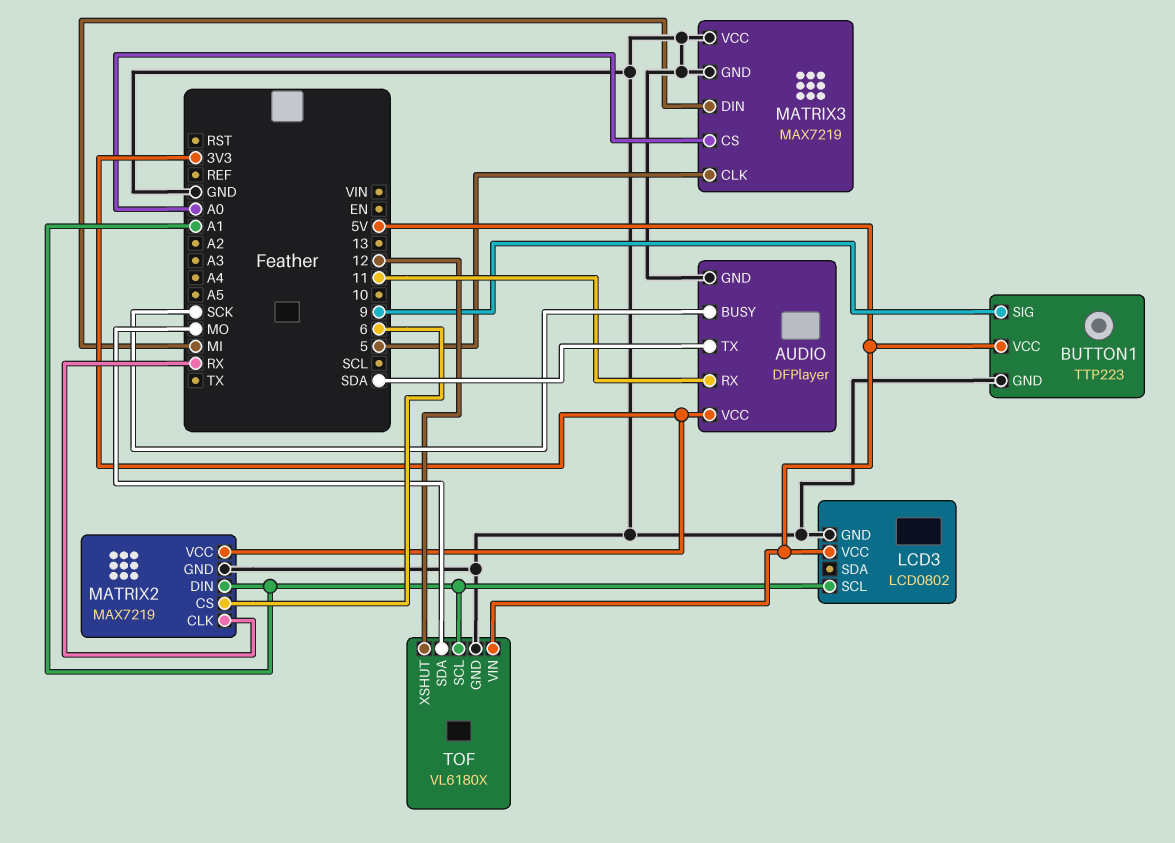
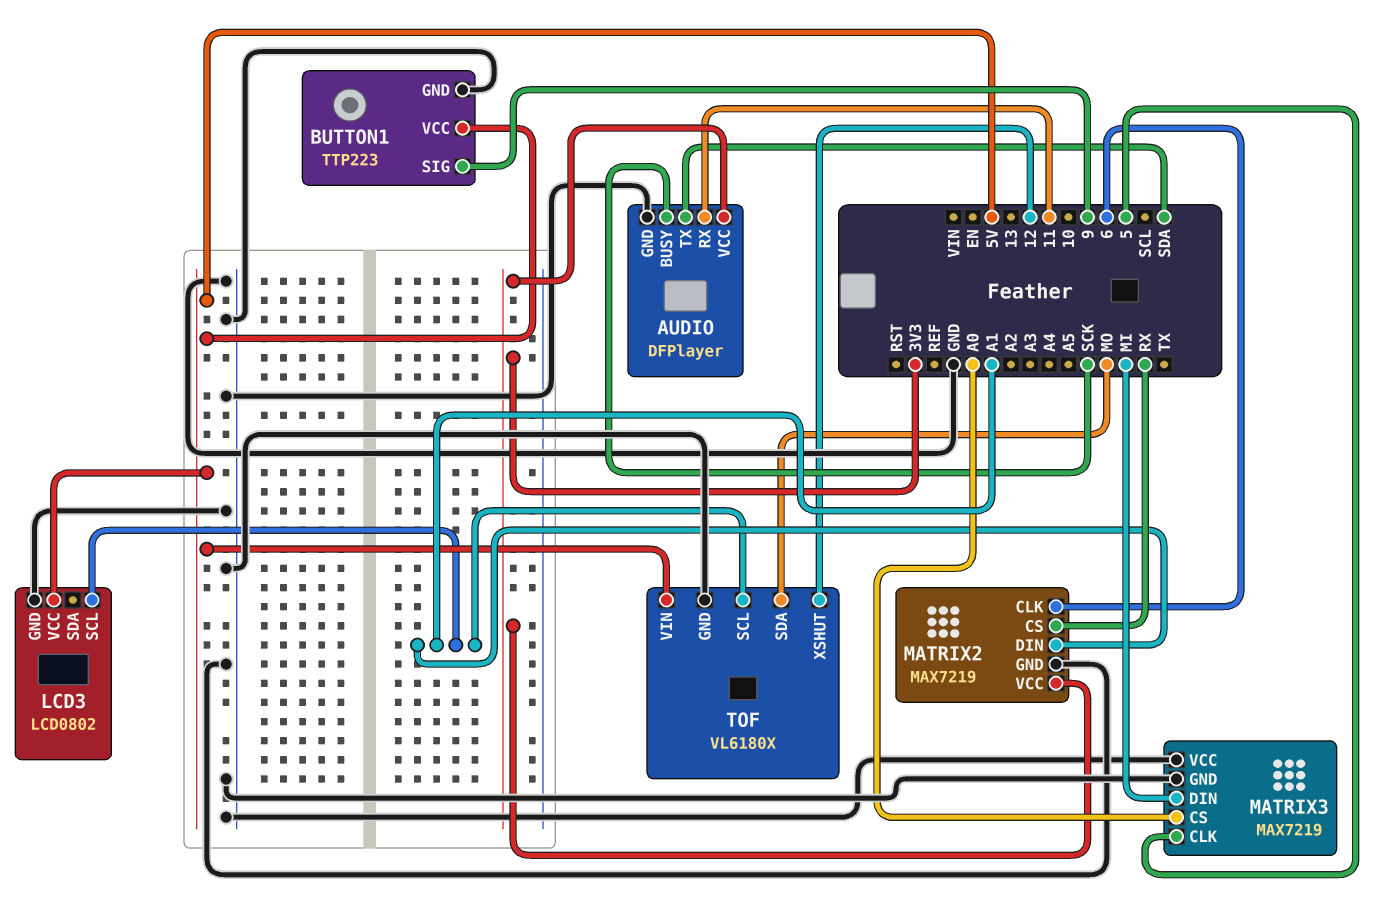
MATRIX2 pin CLK: RX -> 6
MATRIX2 pin CS: 6 -> RX

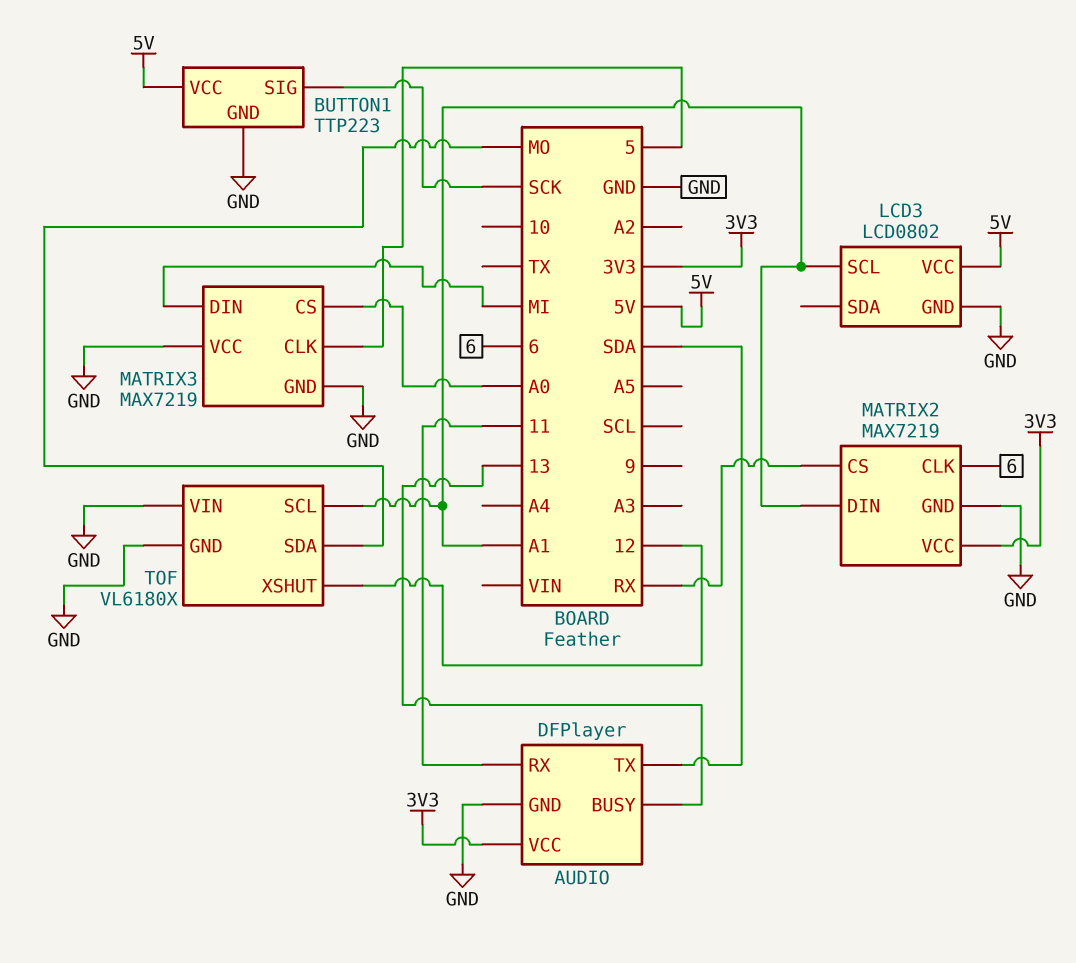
AUDIO pin BUSY: SCK -> 13
BUTTON1 pin SIG: 9 -> SCK
TOF pin VIN: 5V -> GND

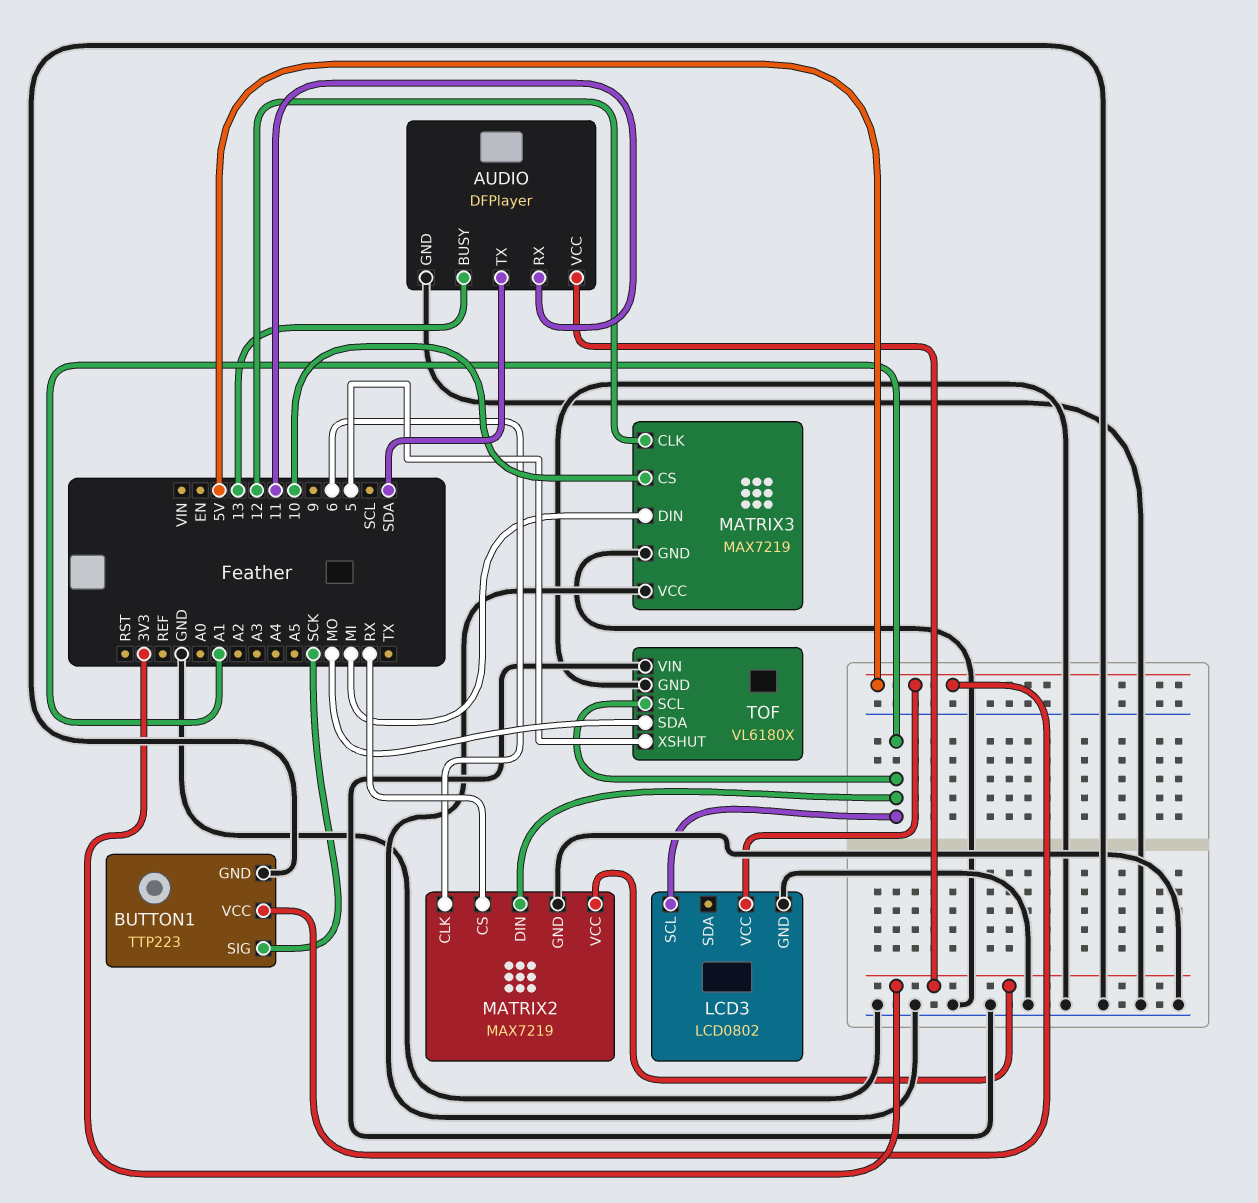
MATRIX3 pin CLK: 5 -> 12
MATRIX3 pin CS: A0 -> 10
TOF pin XSHUT: 12 -> 5

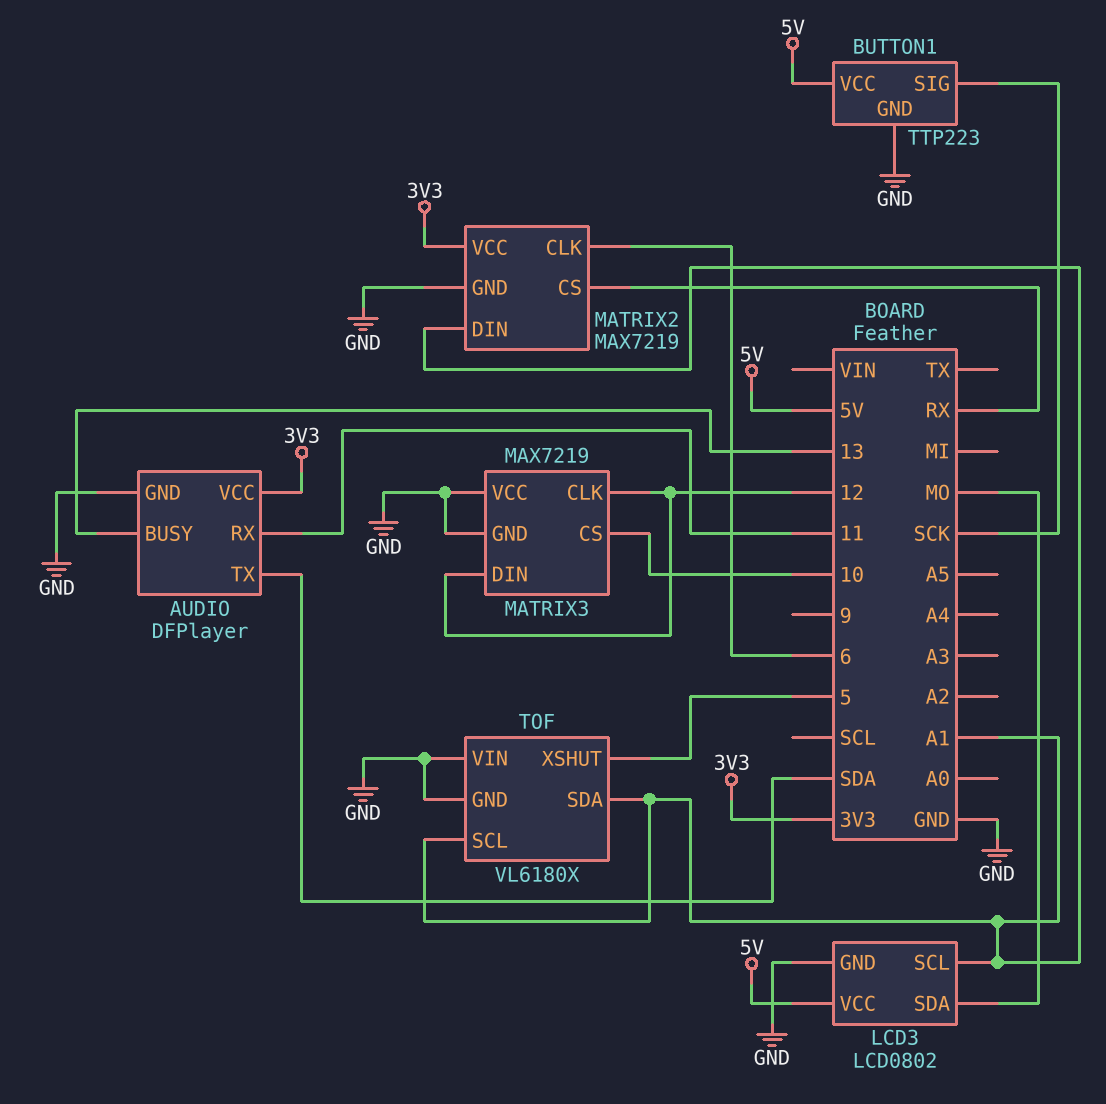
LCD3 pin SDA: none -> MO
MATRIX3 pin DIN: MI -> 12
TOF pin SDA: MO -> A1

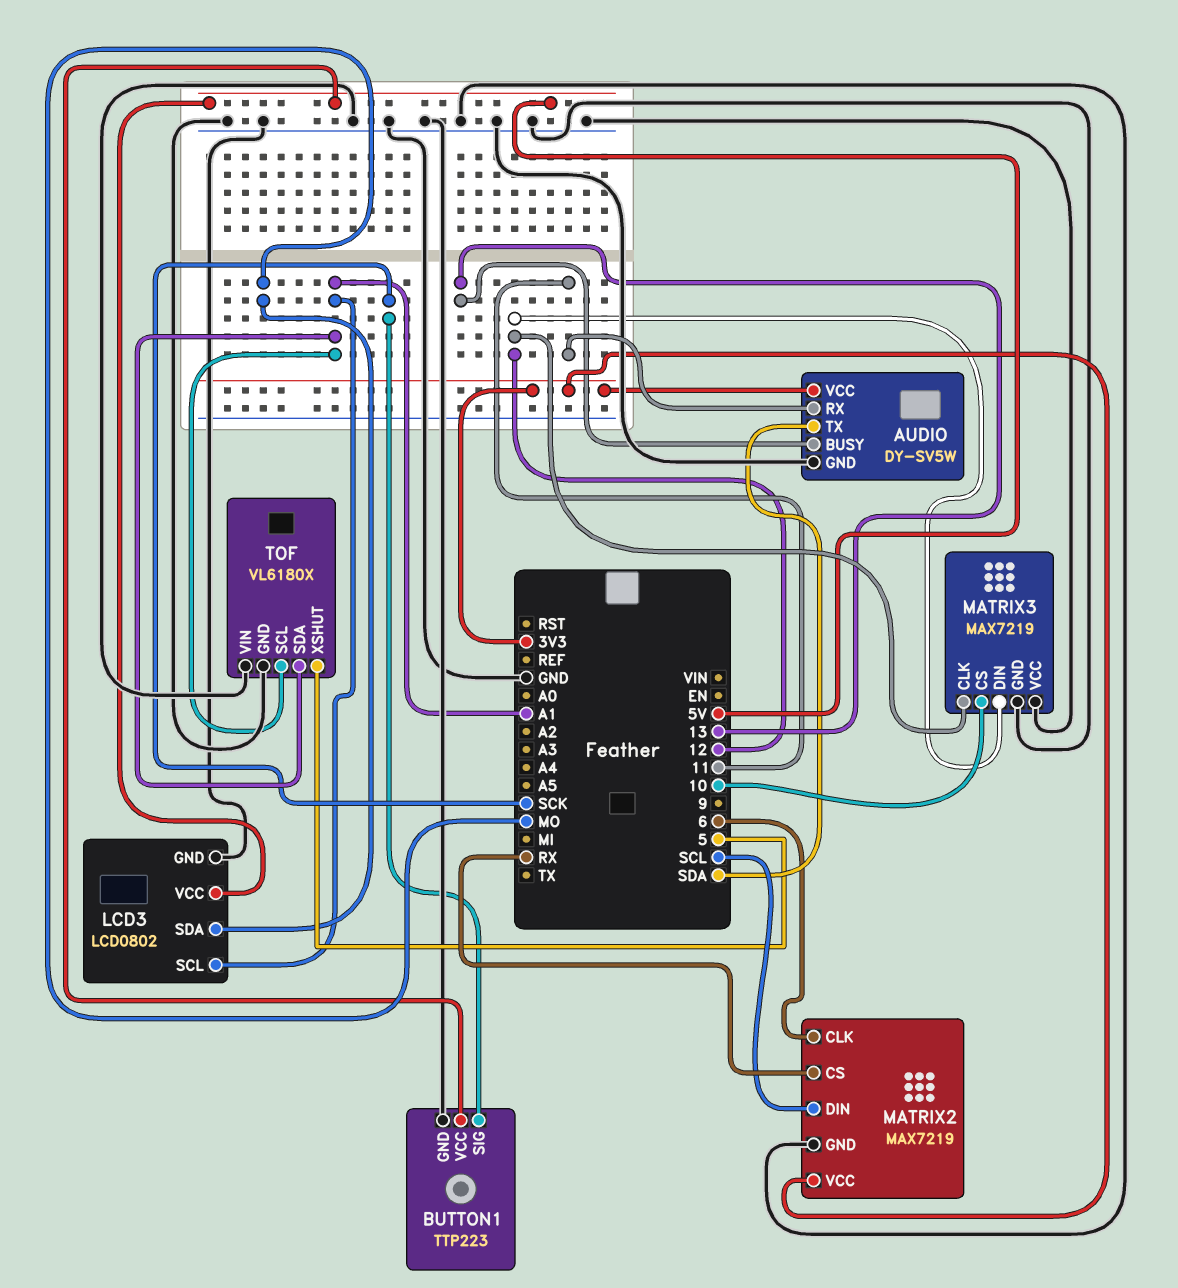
AUDIO: DFPlayer -> DY-SV5W
MATRIX2 pin DIN: A1 -> SCL

